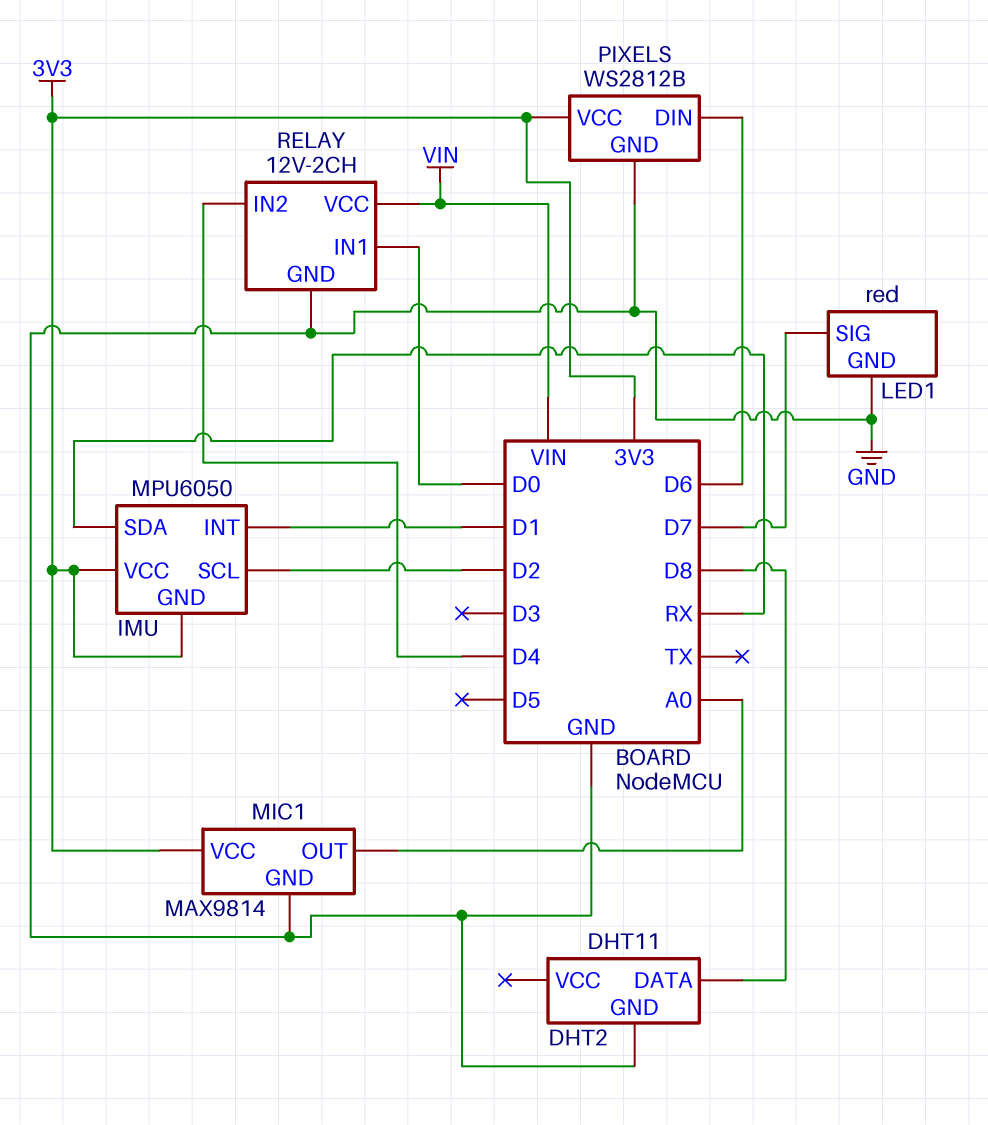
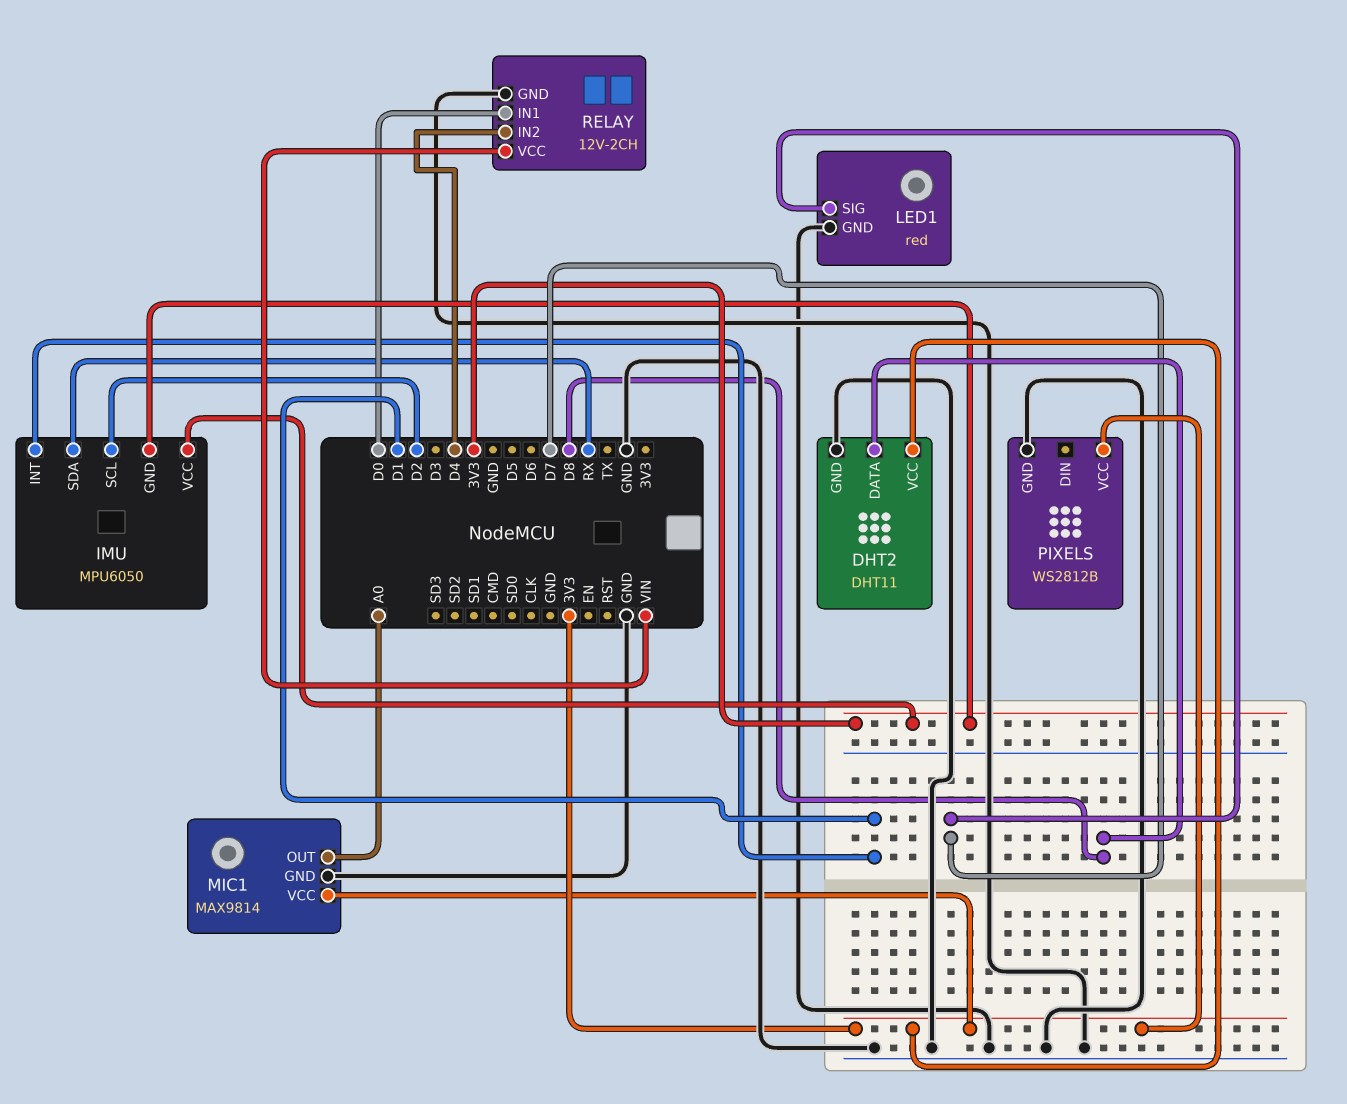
DHT2 pin VCC: none -> 3V3
PIXELS pin DIN: D6 -> none

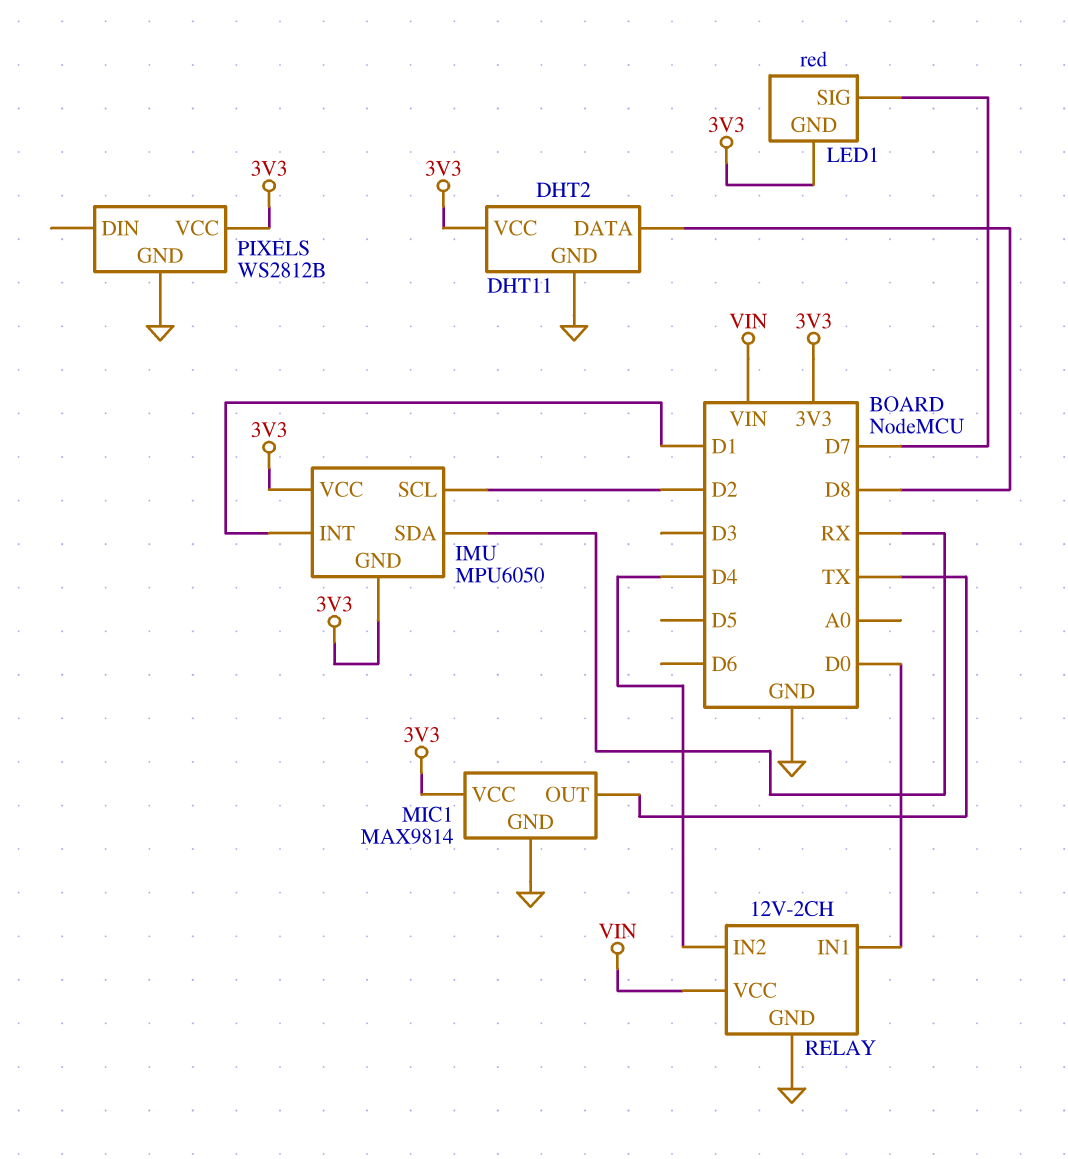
LED1 pin GND: GND -> 3V3
MIC1 pin OUT: A0 -> TX

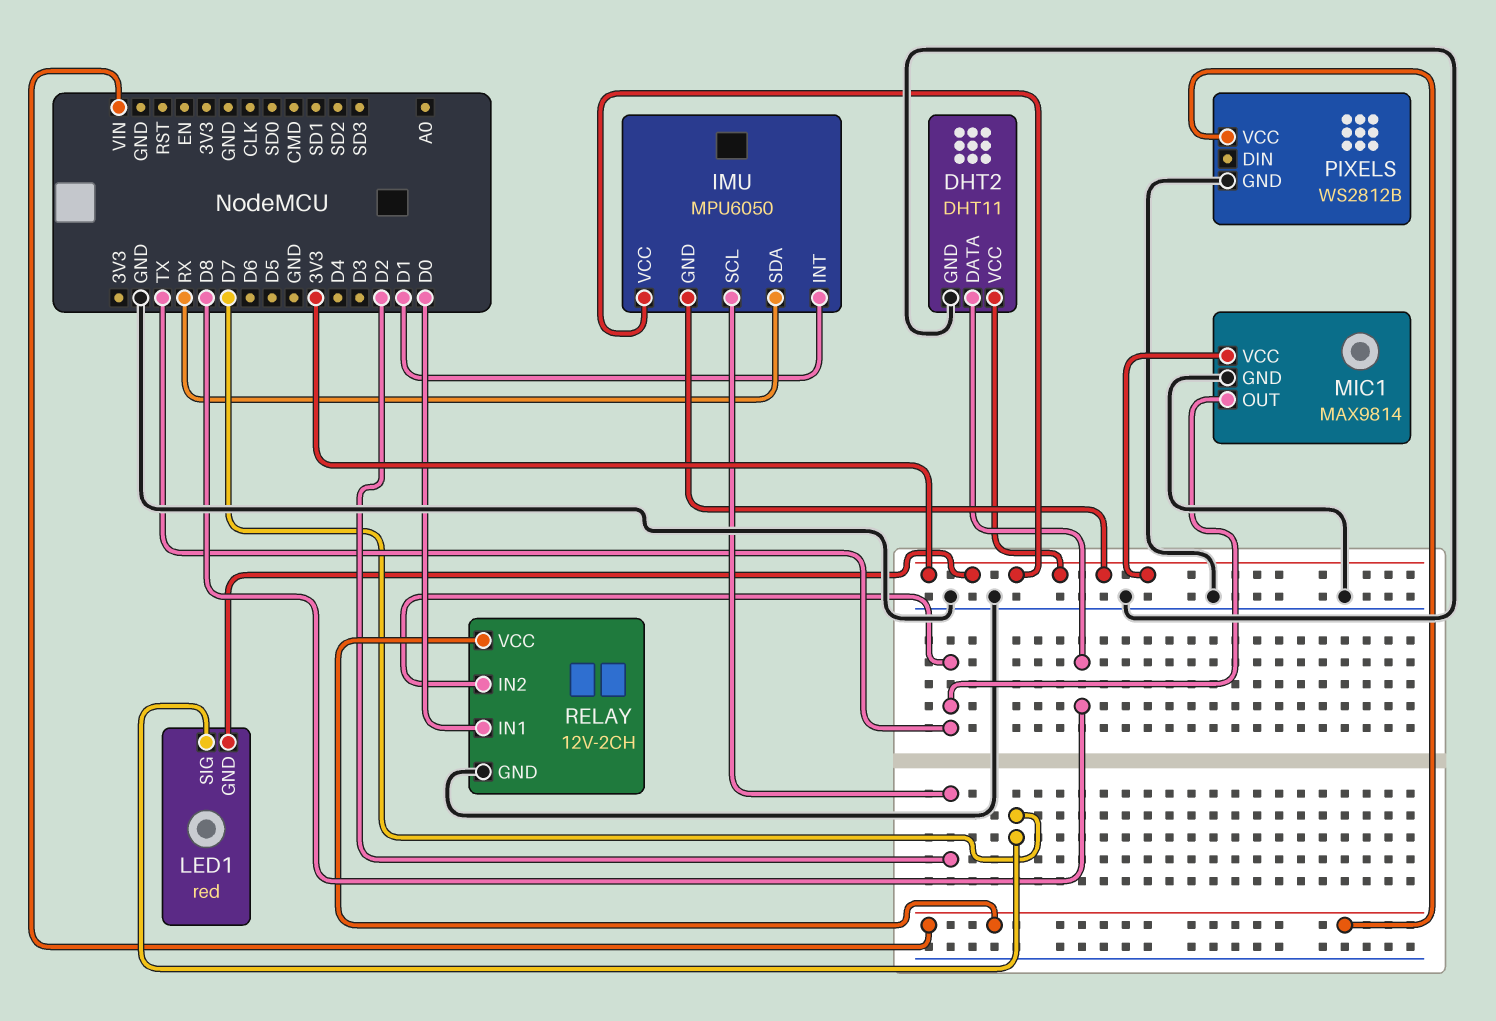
PIXELS pin VCC: 3V3 -> VIN
RELAY pin IN2: D4 -> TX

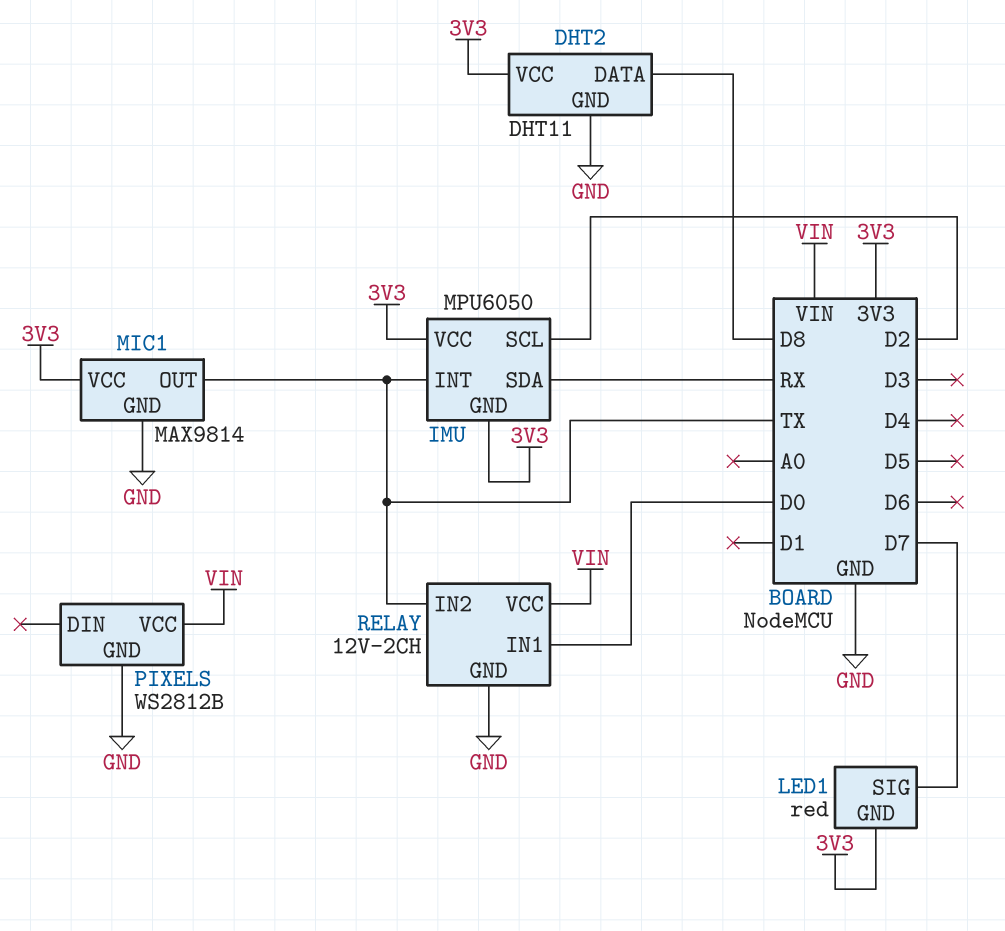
IMU pin INT: D1 -> TX

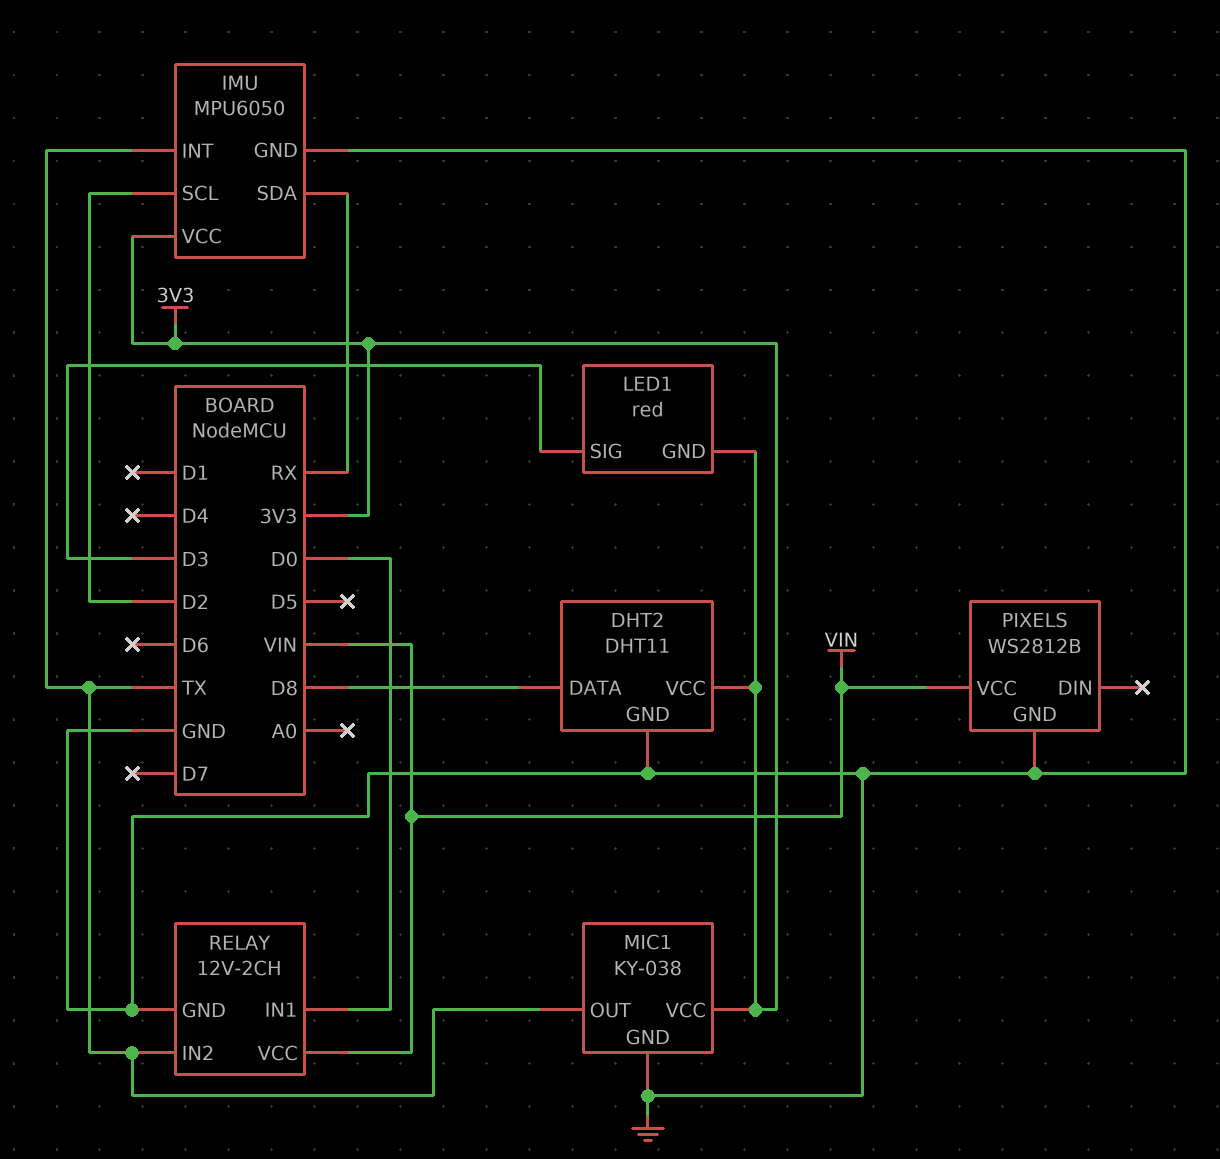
IMU pin GND: 3V3 -> GND
LED1 pin SIG: D7 -> D3
MIC1: MAX9814 -> KY-038

